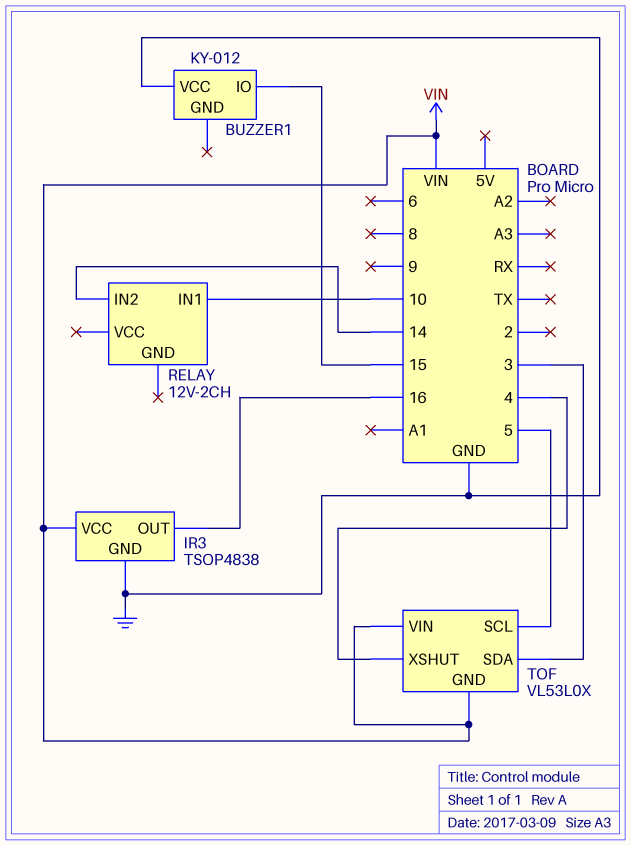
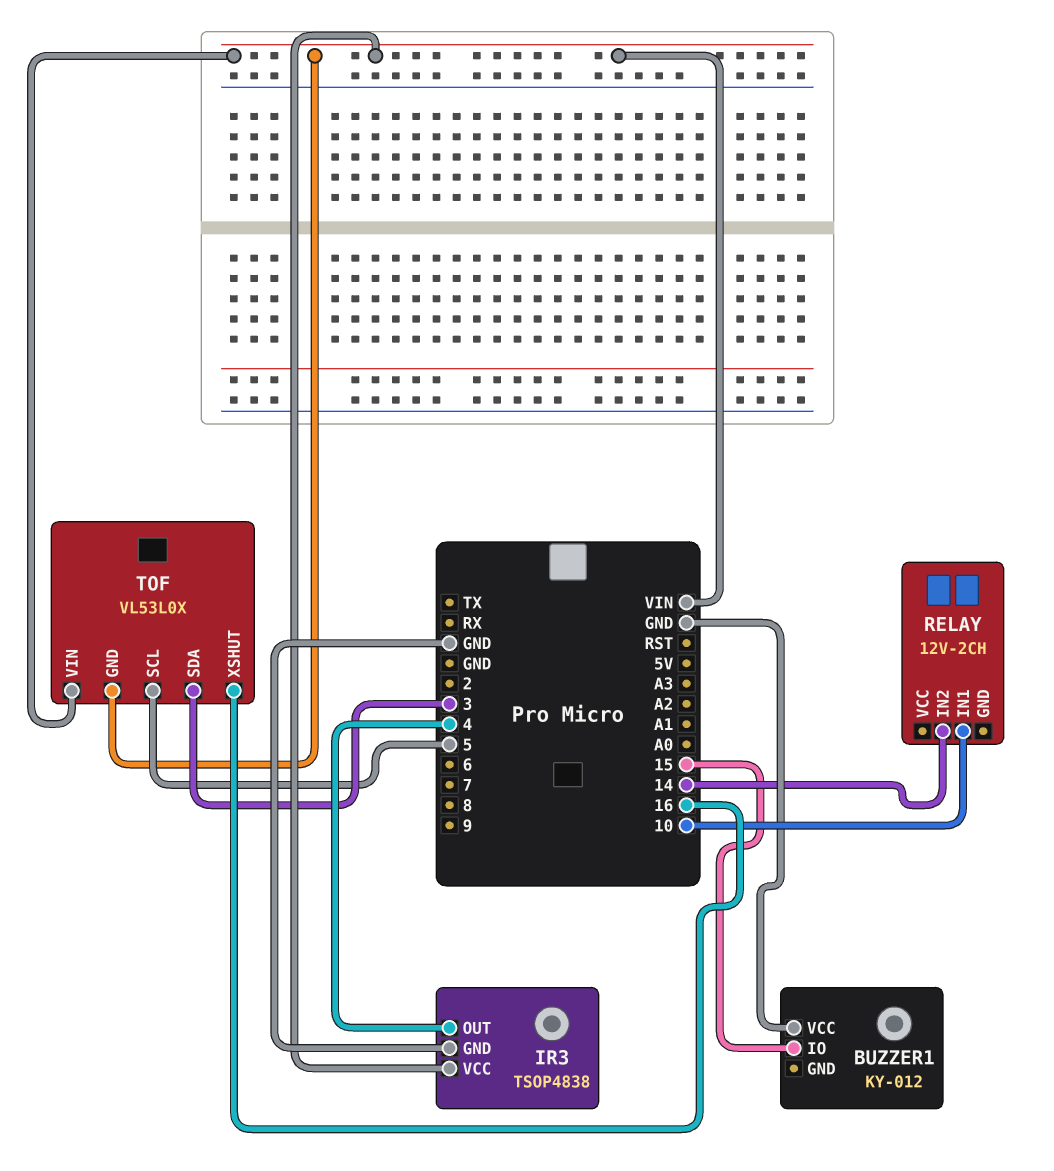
IR3 pin OUT: 16 -> 4
TOF pin XSHUT: 4 -> 16

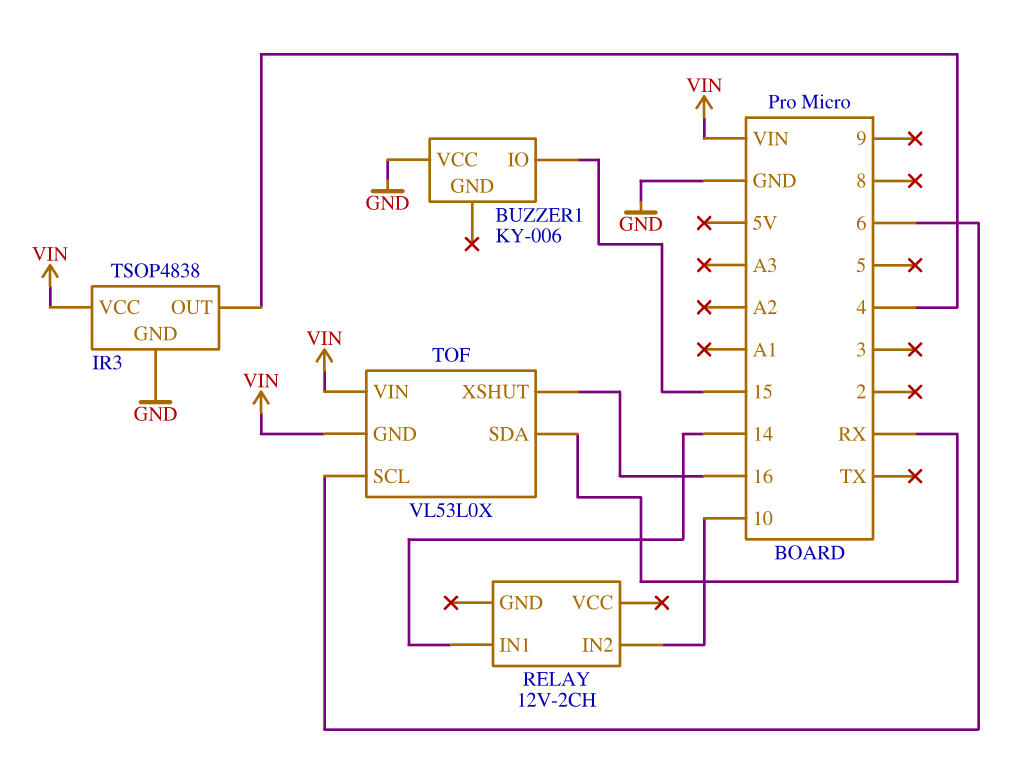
BUZZER1: KY-012 -> KY-006
RELAY pin IN1: 10 -> 14
RELAY pin IN2: 14 -> 10
TOF pin SCL: 5 -> 6
TOF pin SDA: 3 -> RX

